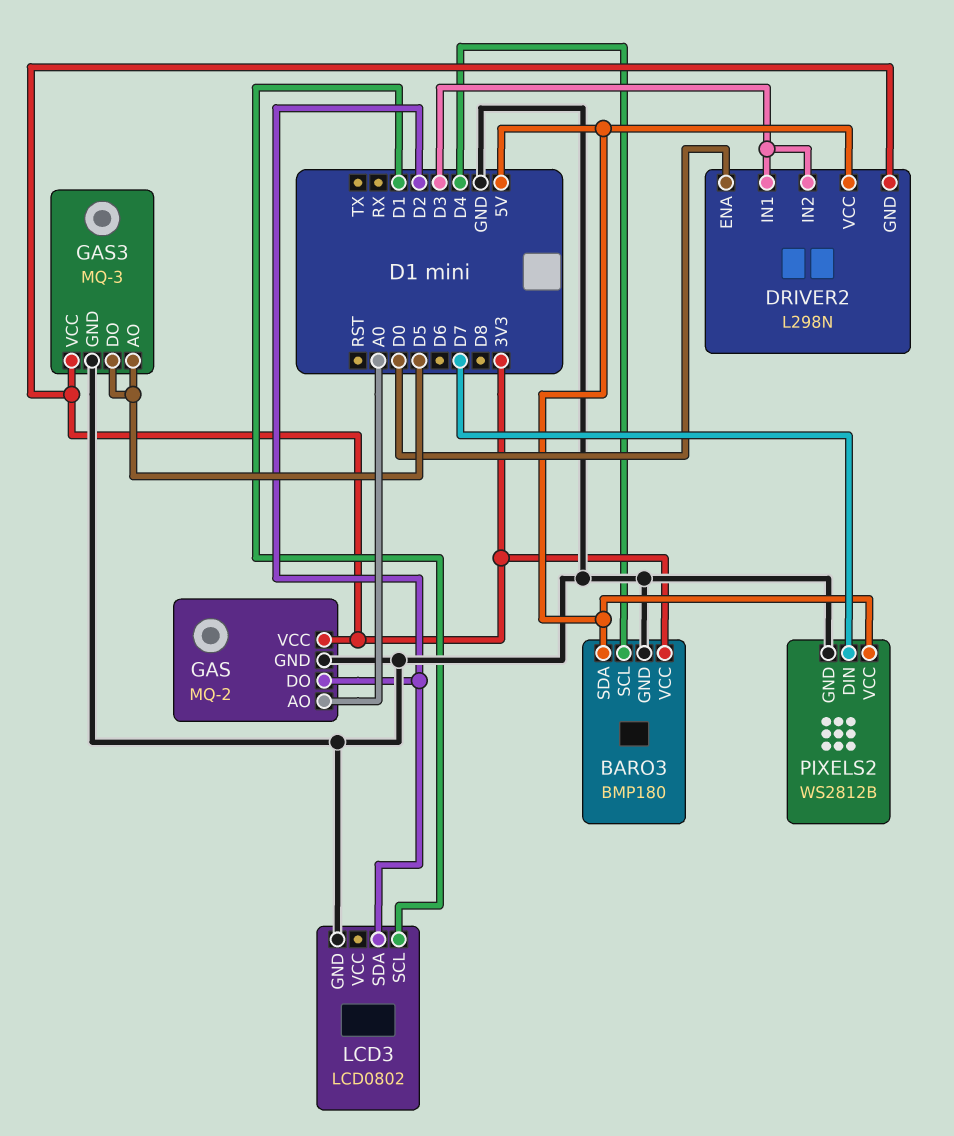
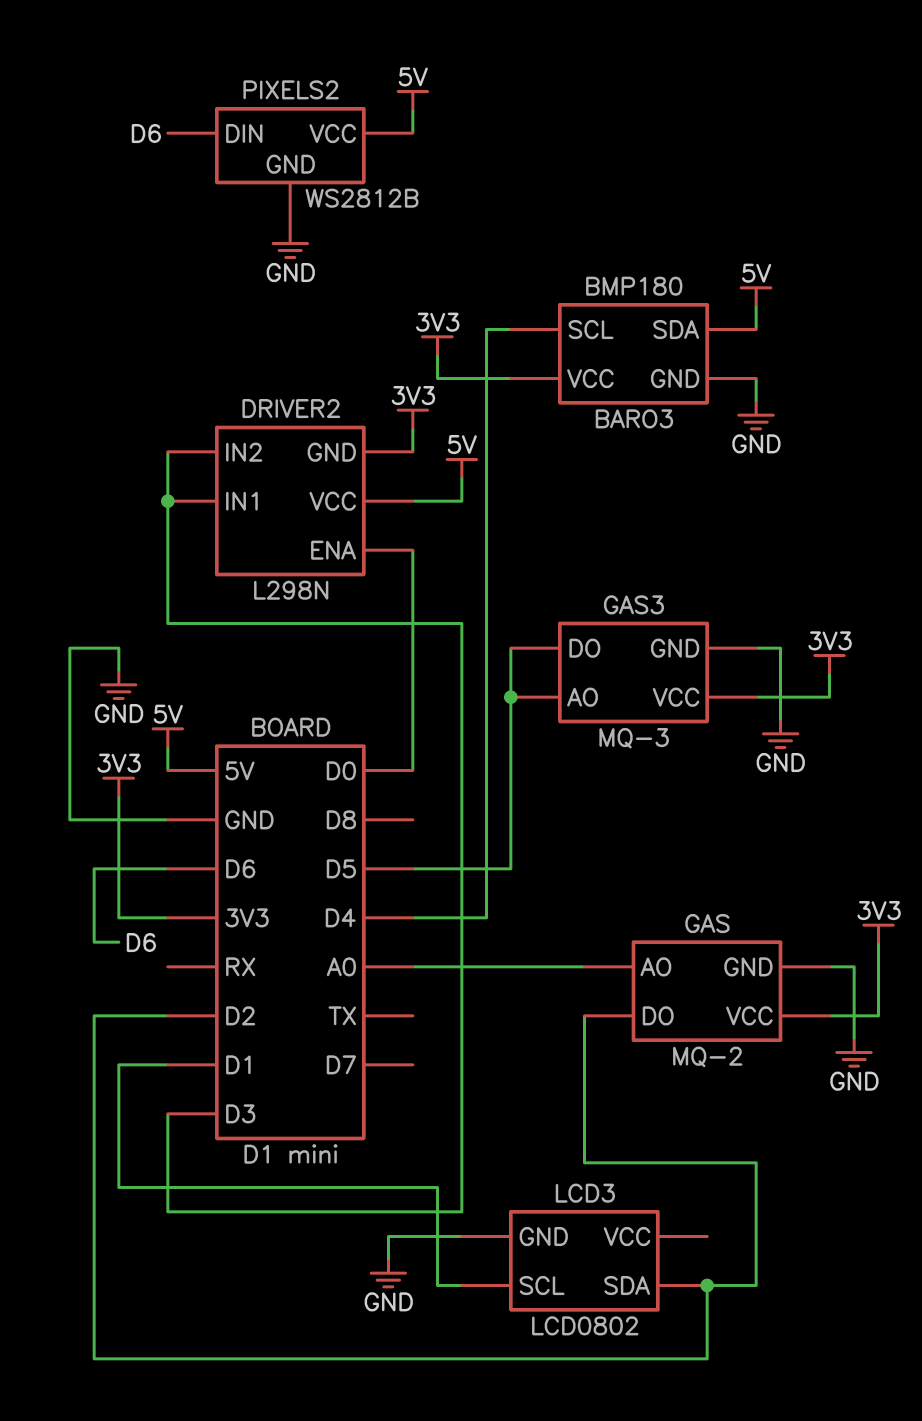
PIXELS2 pin DIN: D7 -> D6

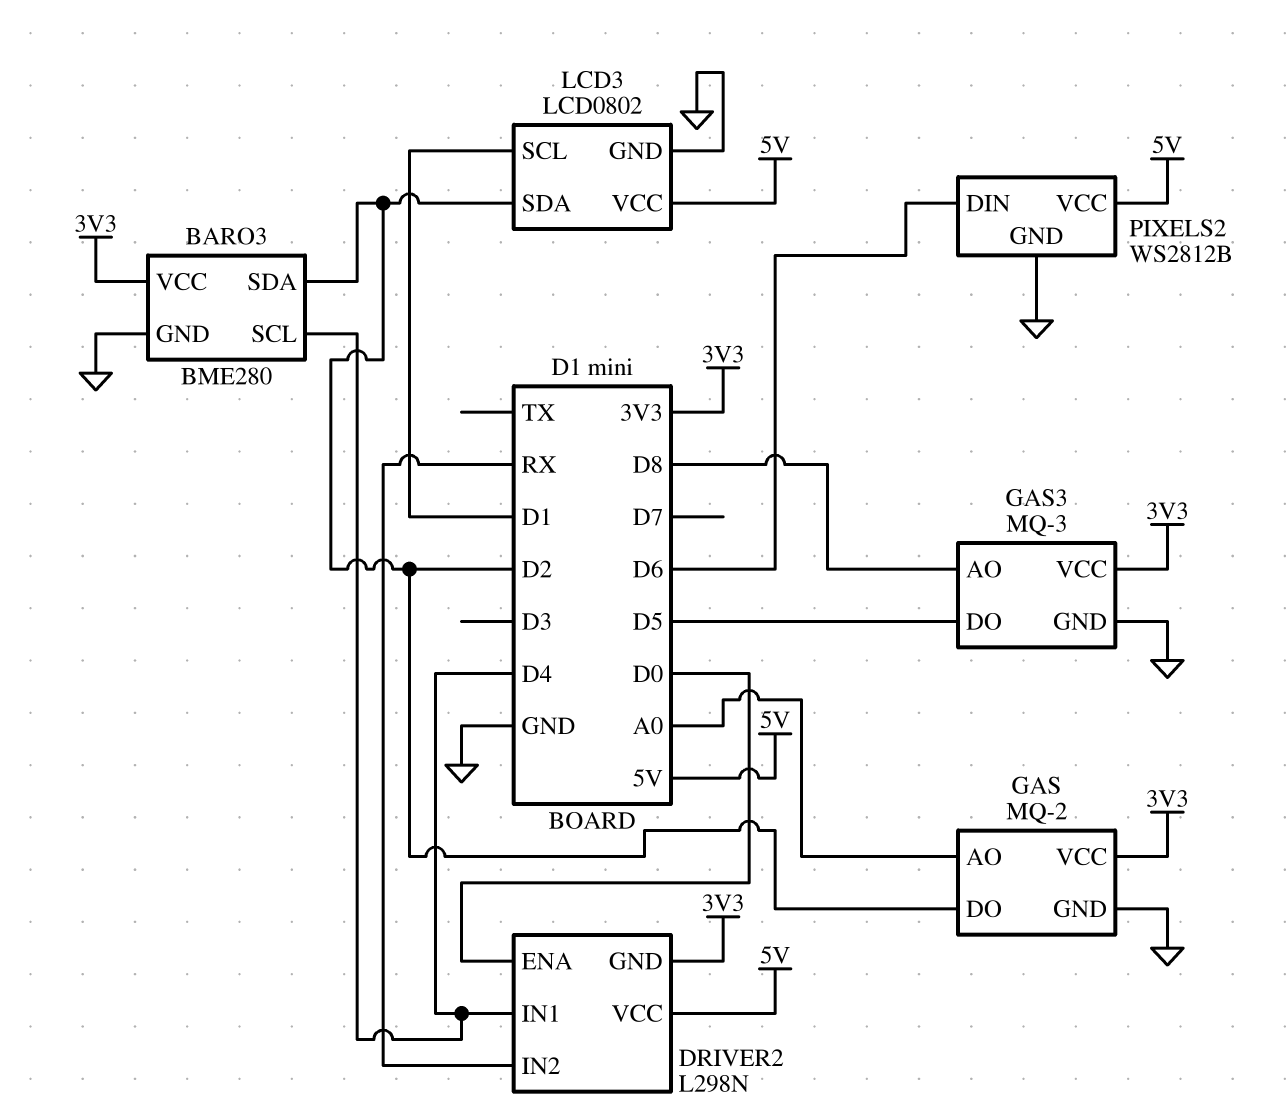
BARO3: BMP180 -> BME280
BARO3 pin SDA: 5V -> D2
DRIVER2 pin IN1: D3 -> D4
DRIVER2 pin IN2: D3 -> RX
GAS3 pin AO: D5 -> D8
LCD3 pin VCC: none -> 5V

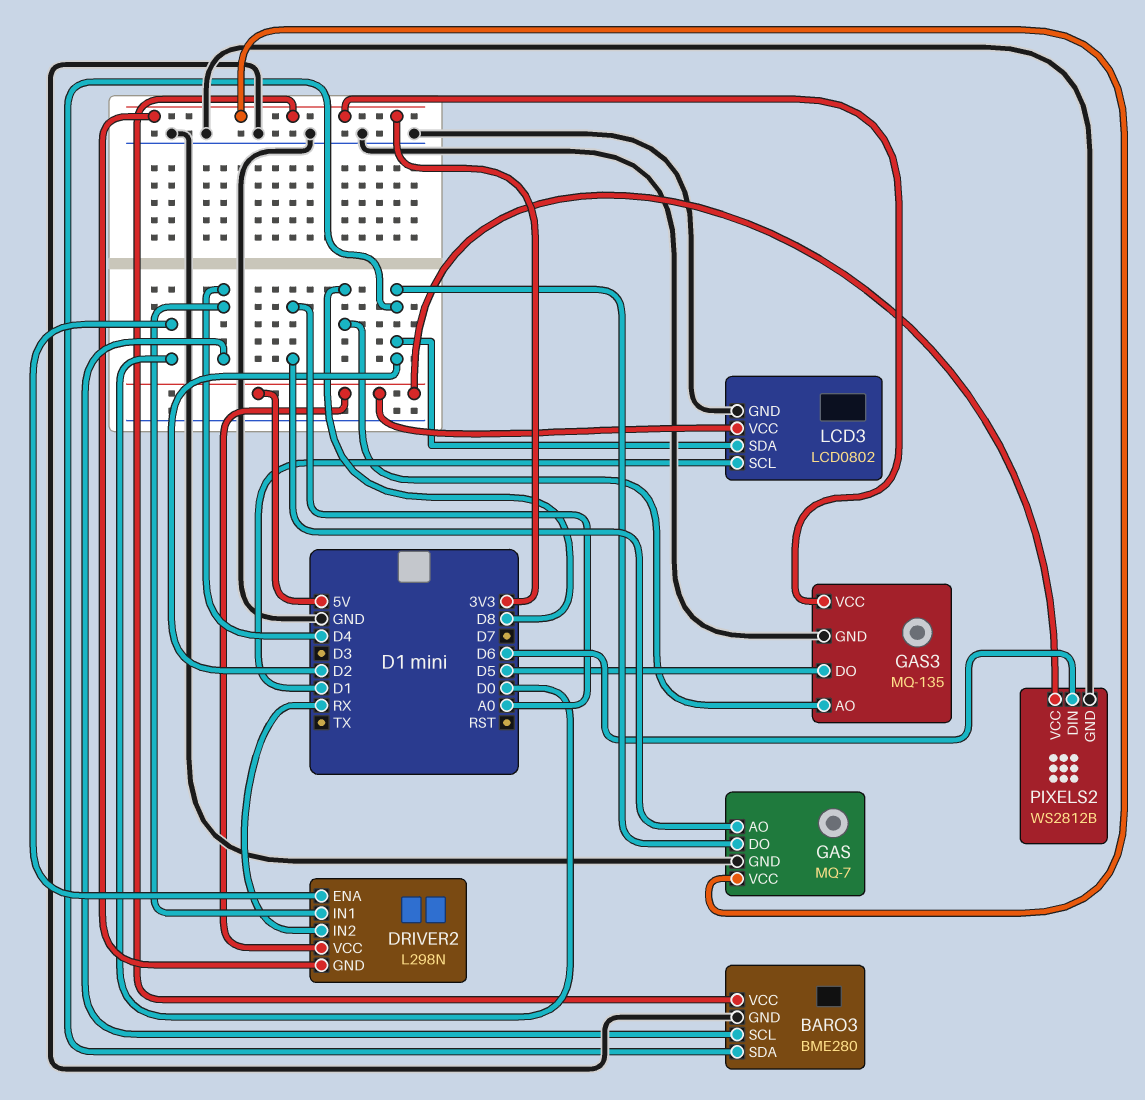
GAS: MQ-2 -> MQ-7
GAS3: MQ-3 -> MQ-135

